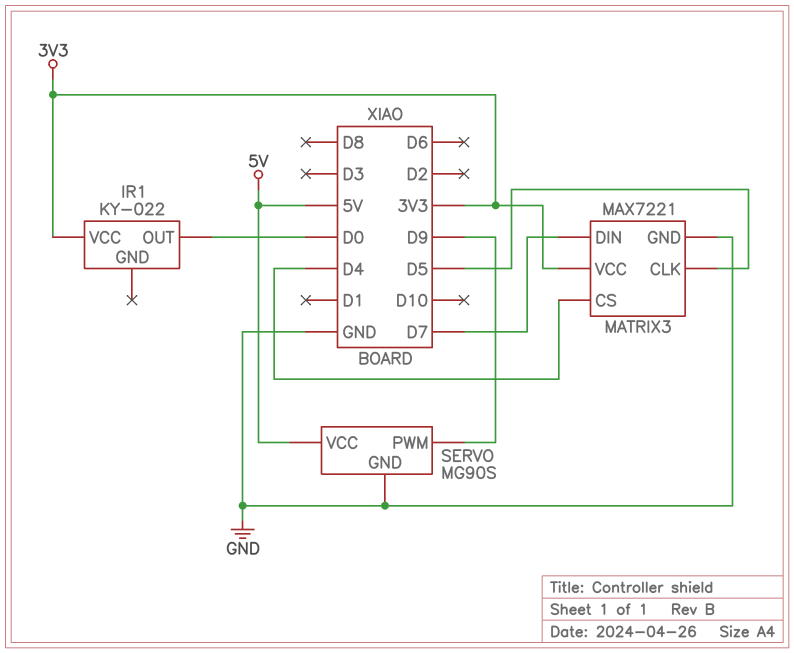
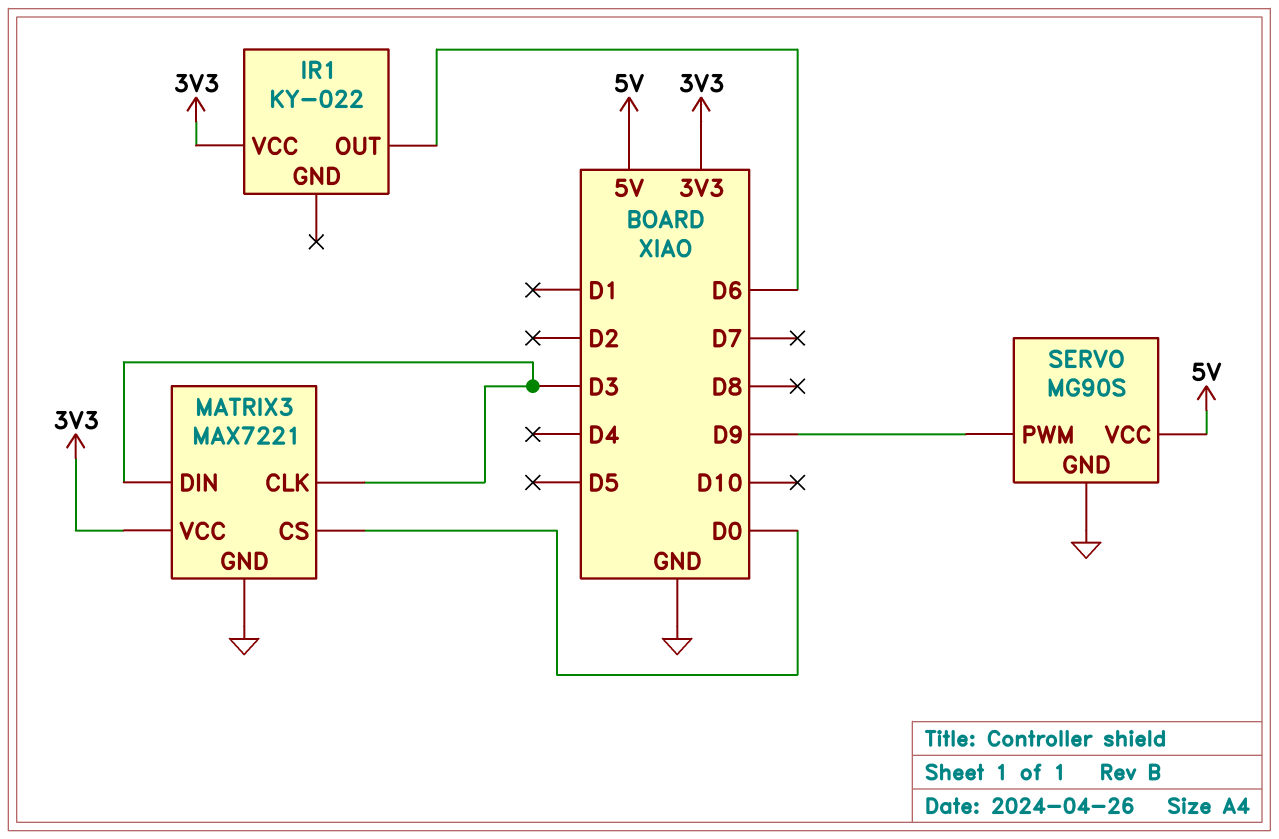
IR1 pin OUT: D0 -> D6
MATRIX3 pin CLK: D5 -> D3
MATRIX3 pin CS: D4 -> D0
MATRIX3 pin DIN: D7 -> D3

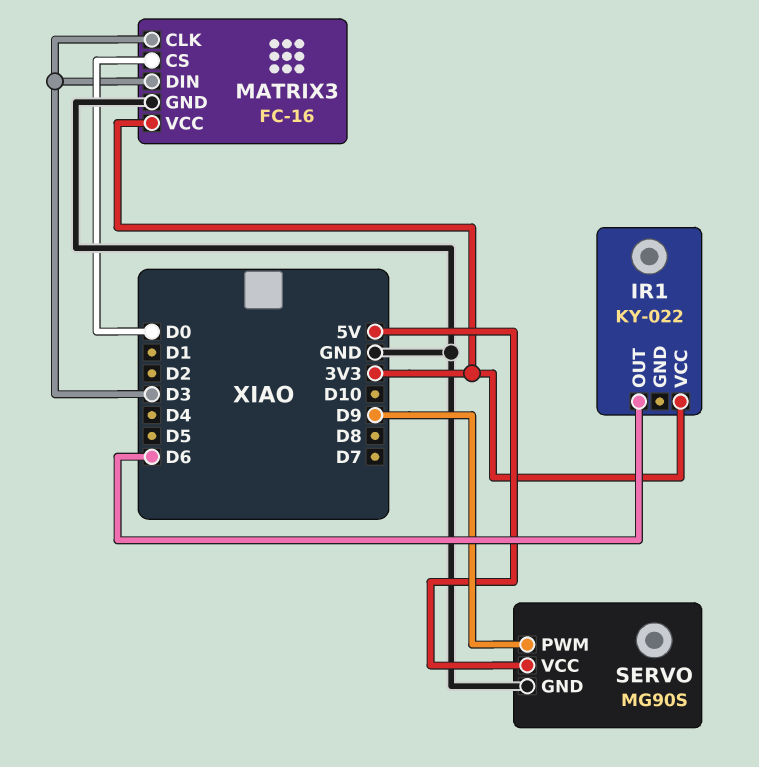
MATRIX3: MAX7221 -> FC-16

